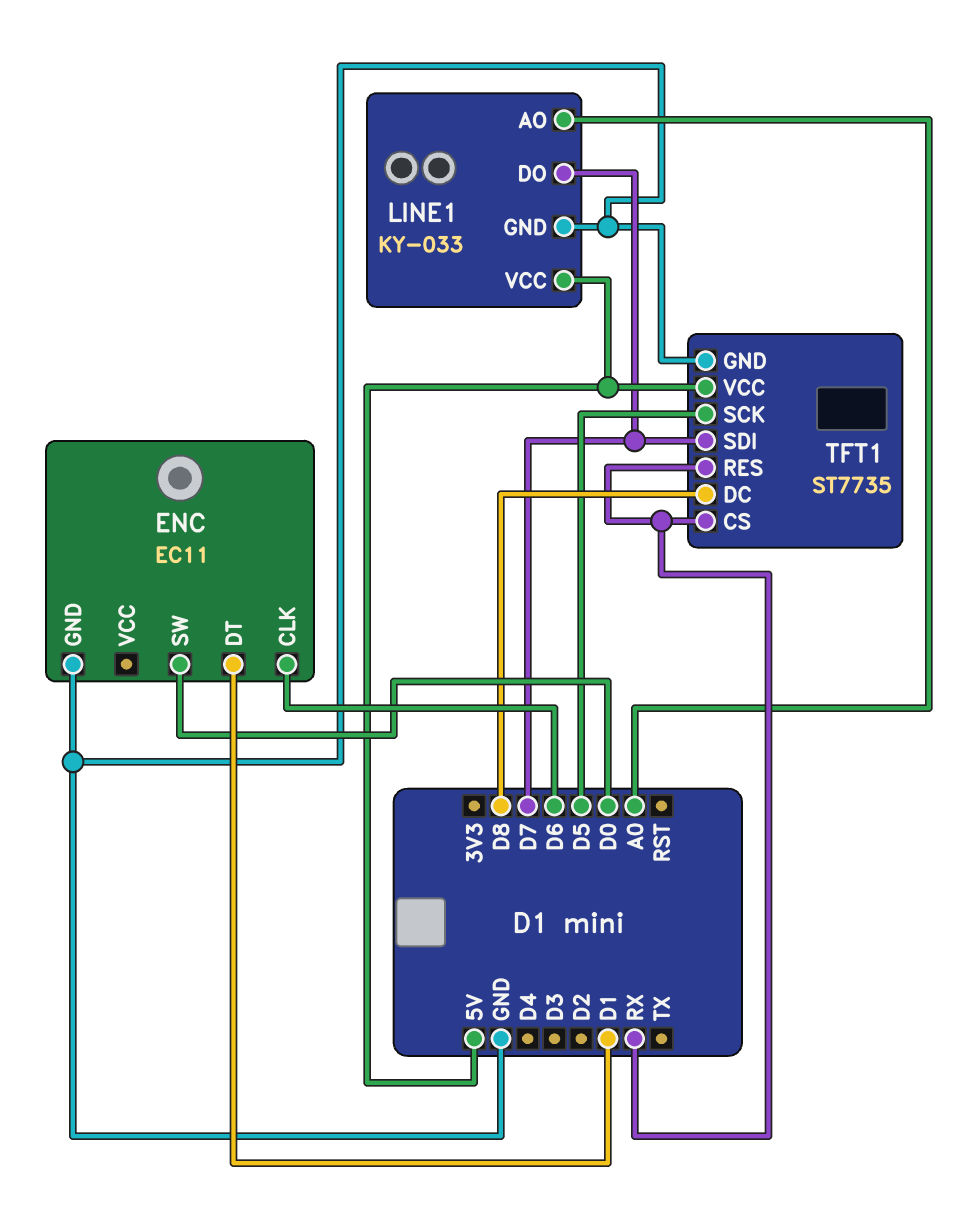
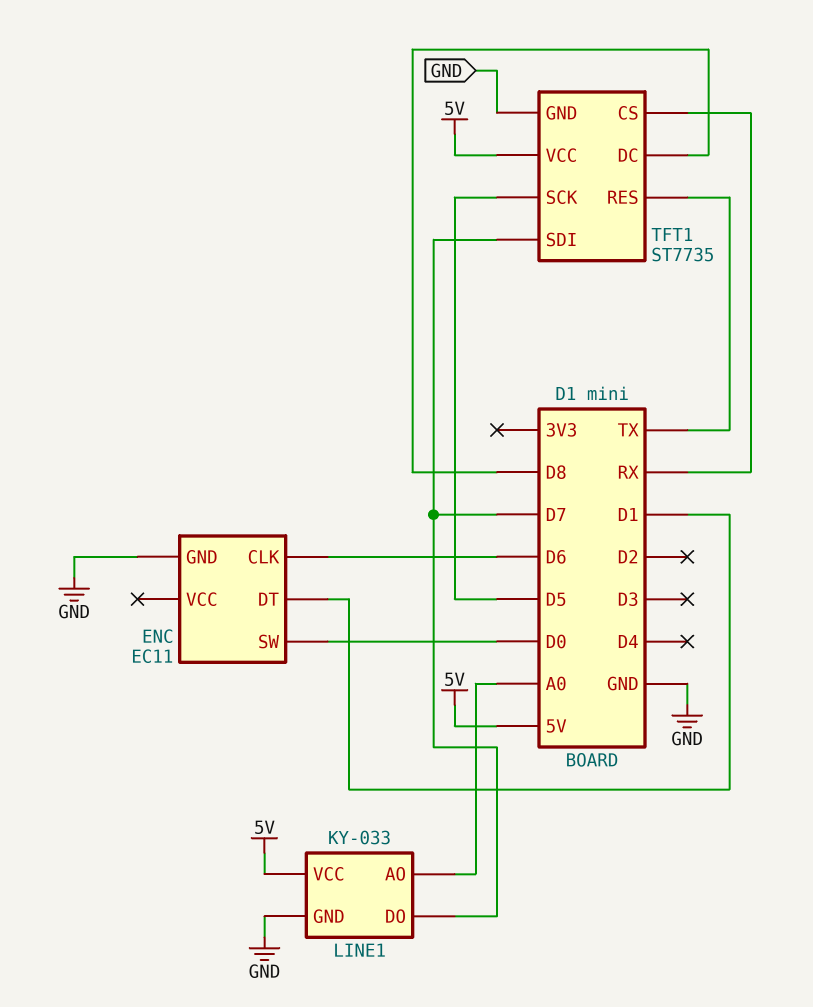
TFT1 pin RES: RX -> TX

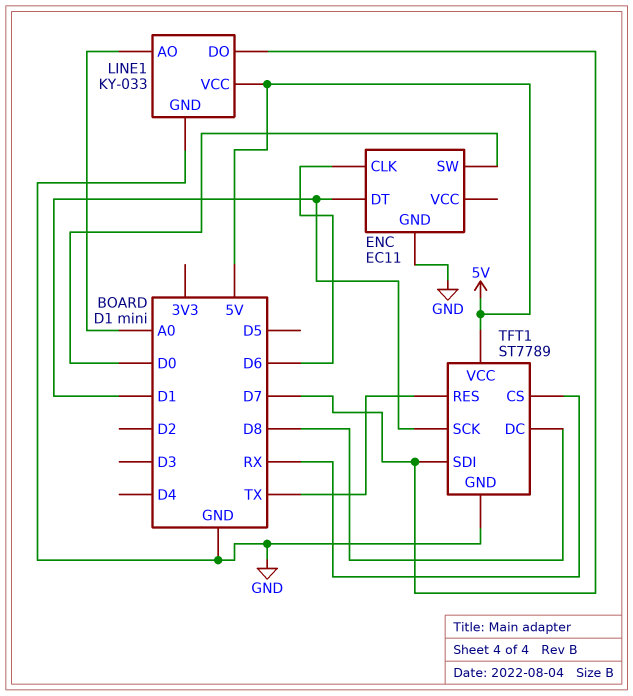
TFT1: ST7735 -> ST7789
TFT1 pin SCK: D5 -> D1

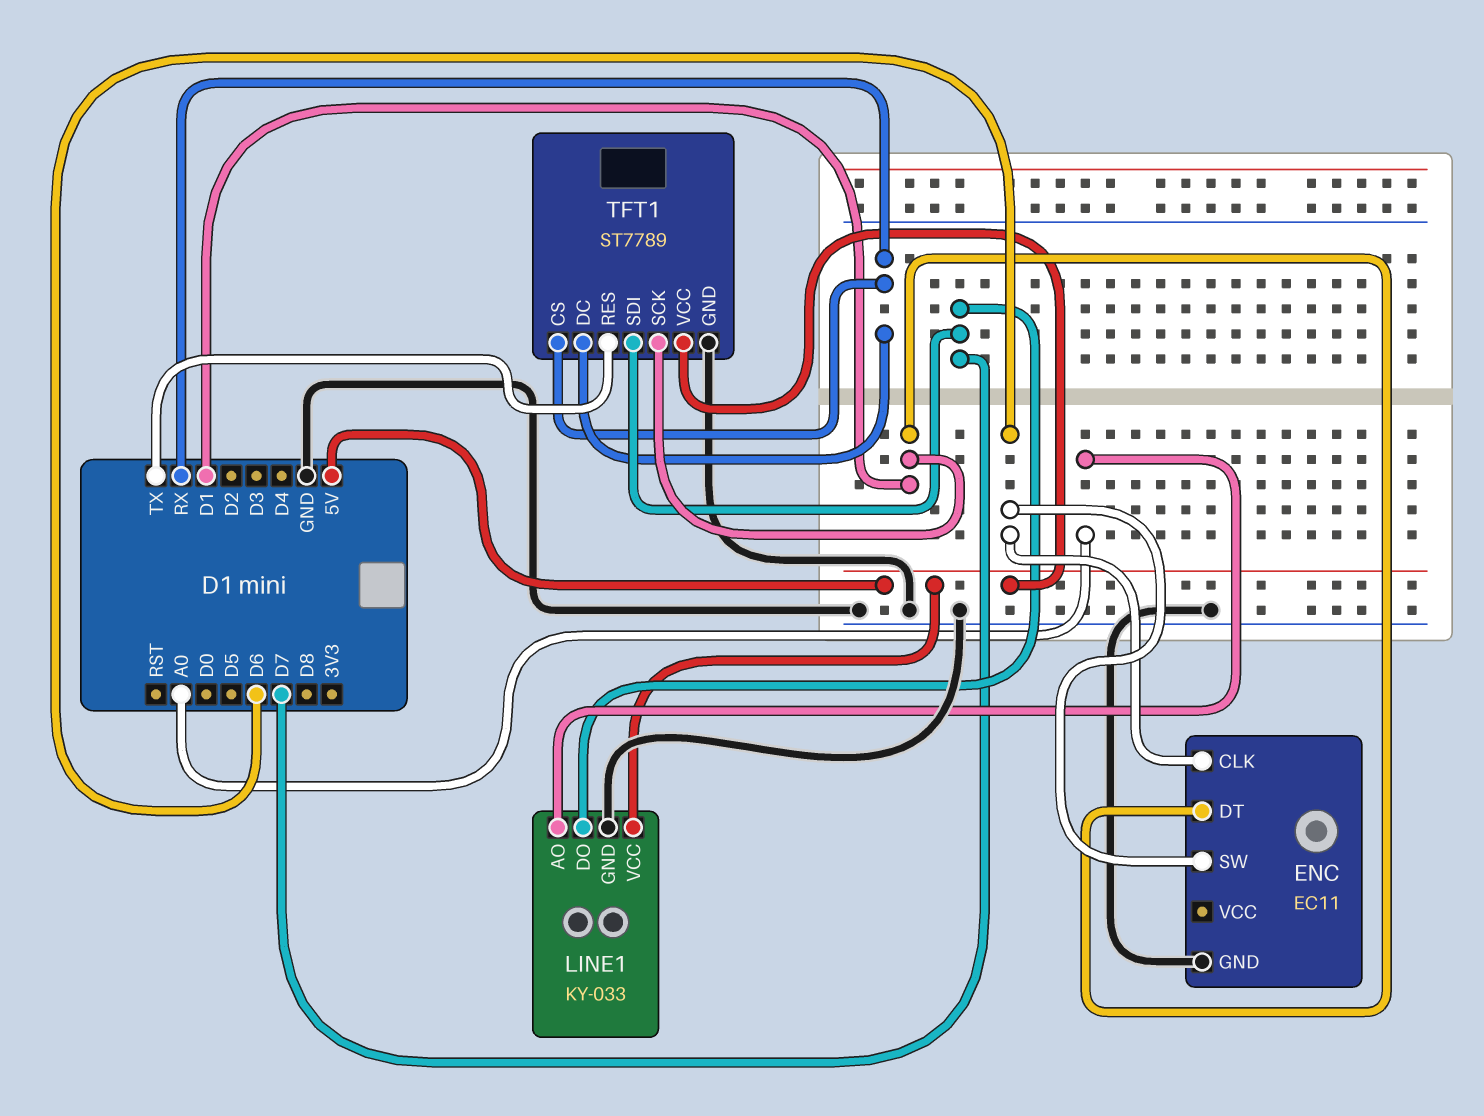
ENC pin SW: D0 -> D6
TFT1 pin DC: D8 -> RX

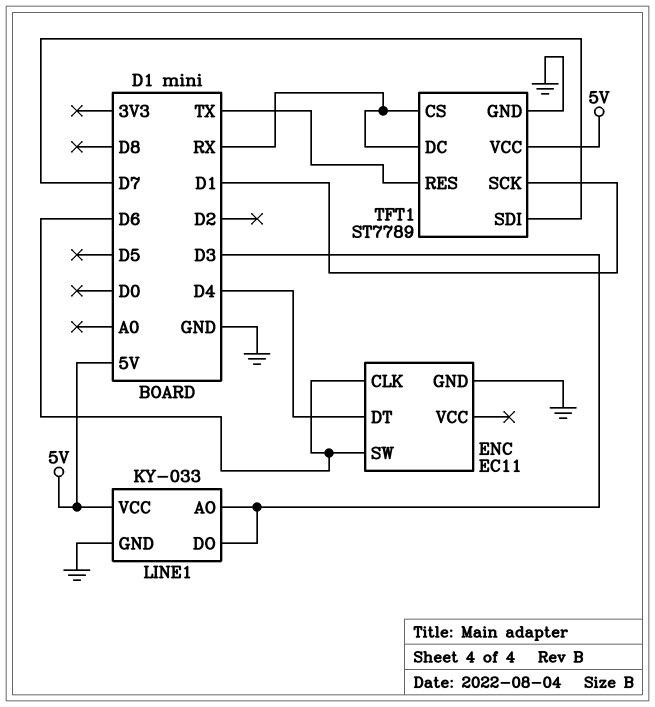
ENC pin DT: D1 -> D4
LINE1 pin AO: A0 -> D3
LINE1 pin DO: D7 -> D3

